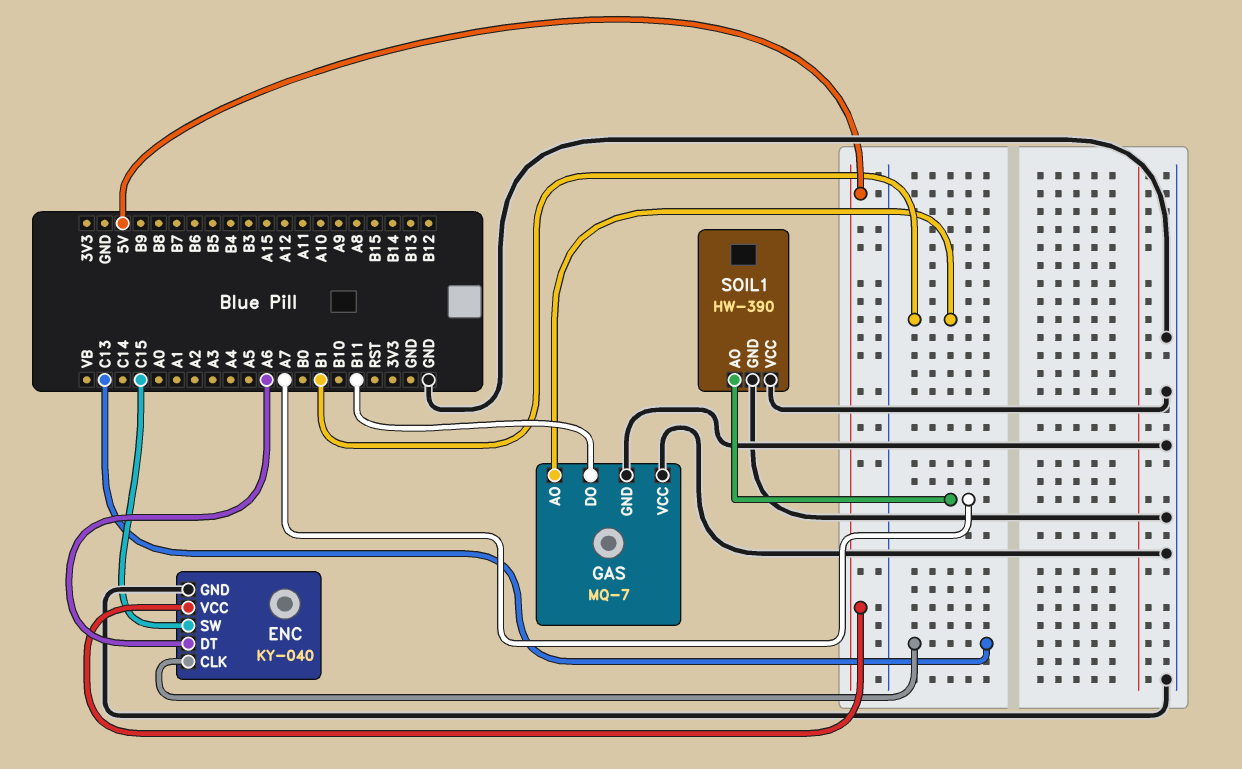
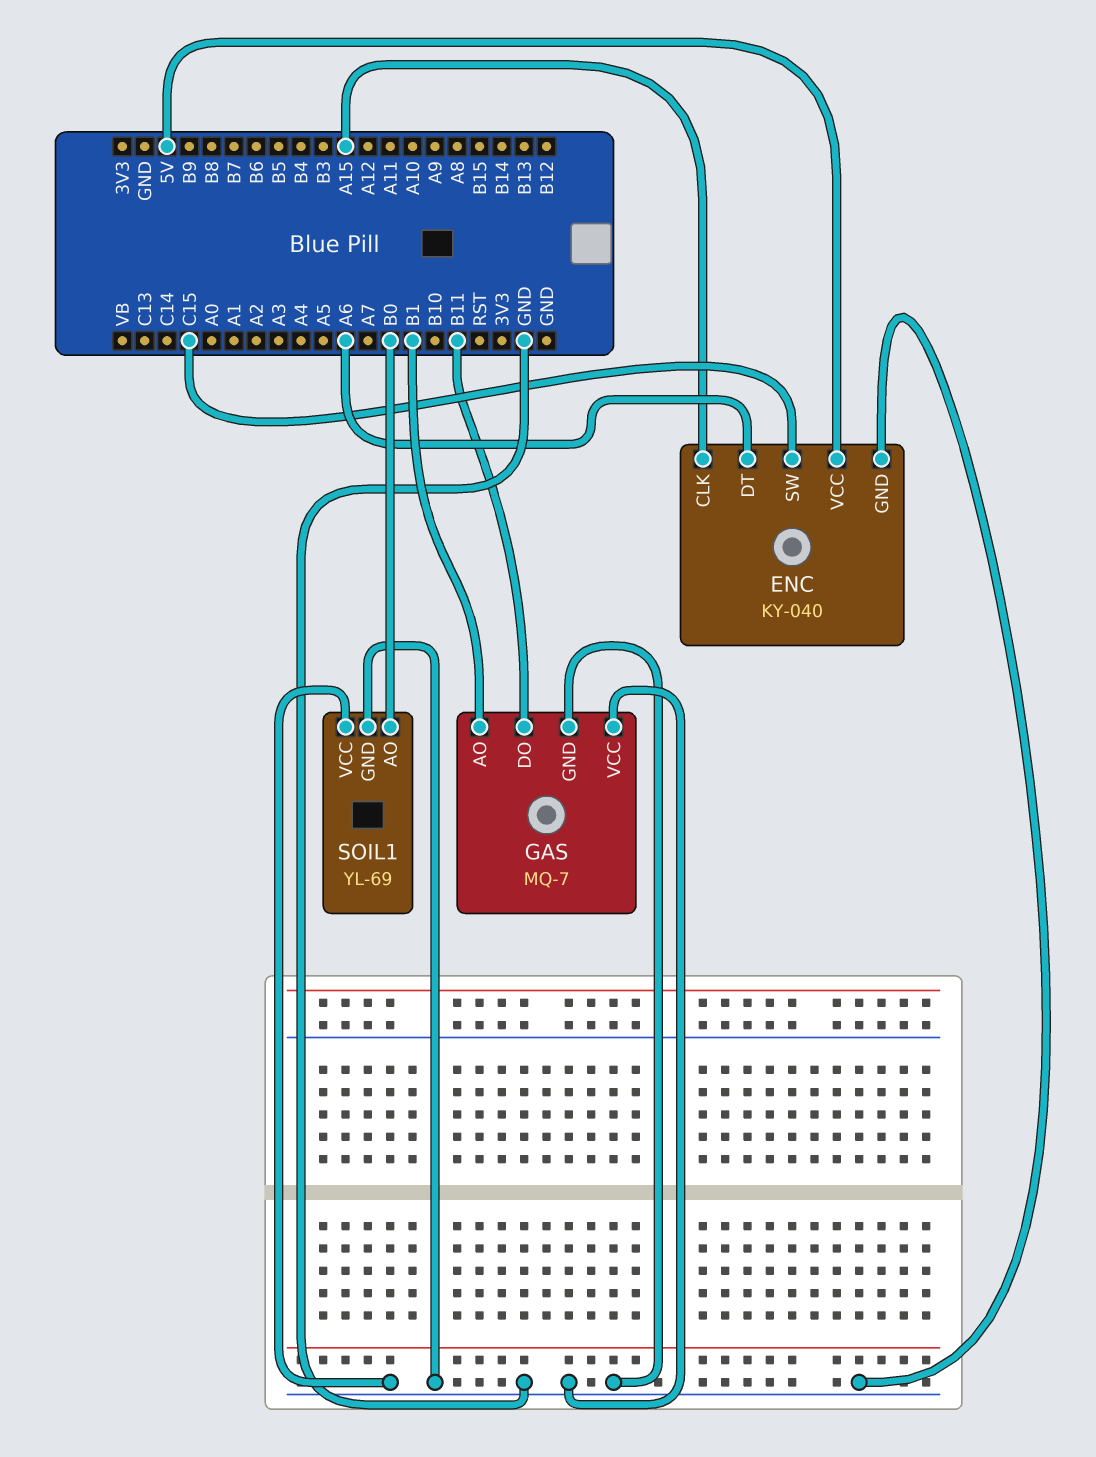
ENC pin CLK: C13 -> A15
SOIL1: HW-390 -> YL-69
SOIL1 pin AO: A7 -> B0

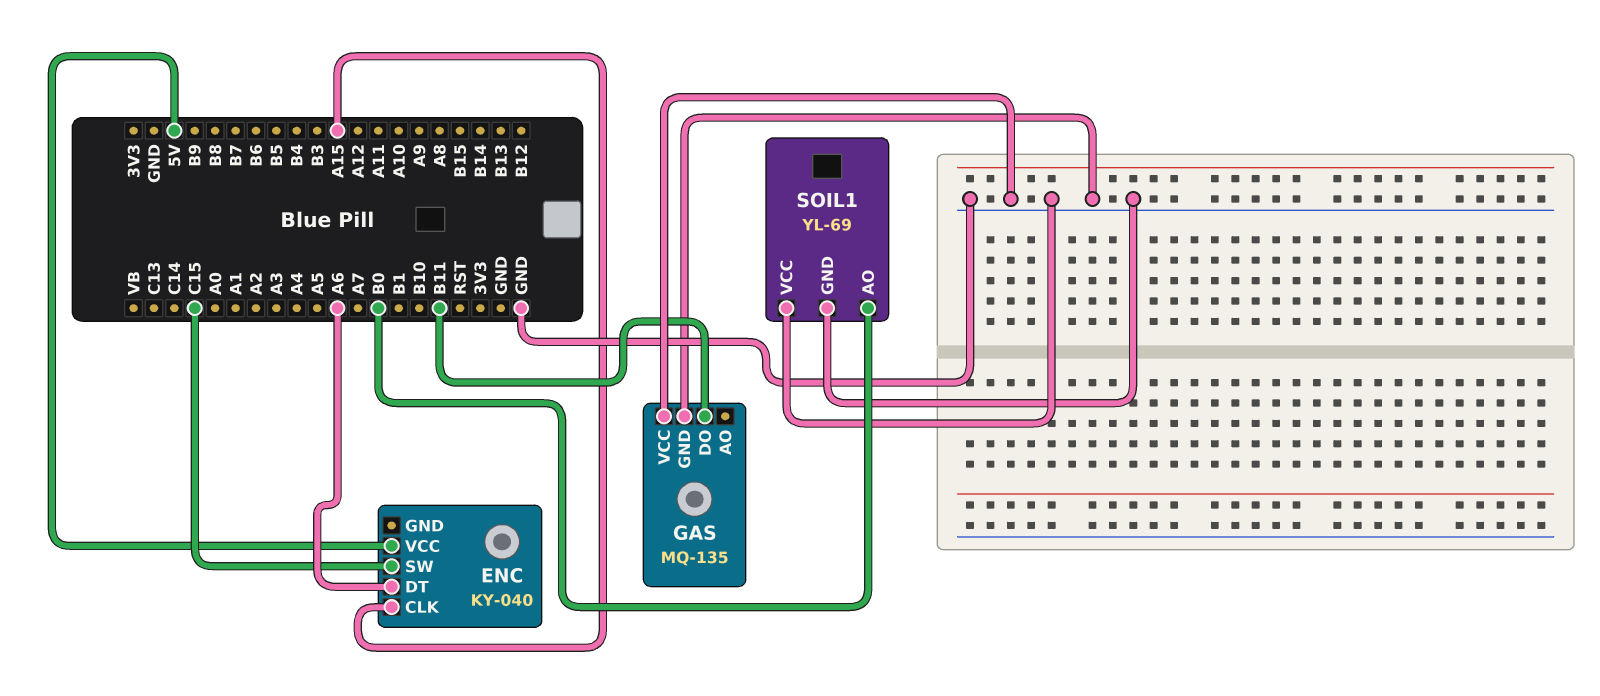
ENC pin GND: GND -> none
GAS: MQ-7 -> MQ-135
GAS pin AO: B1 -> none

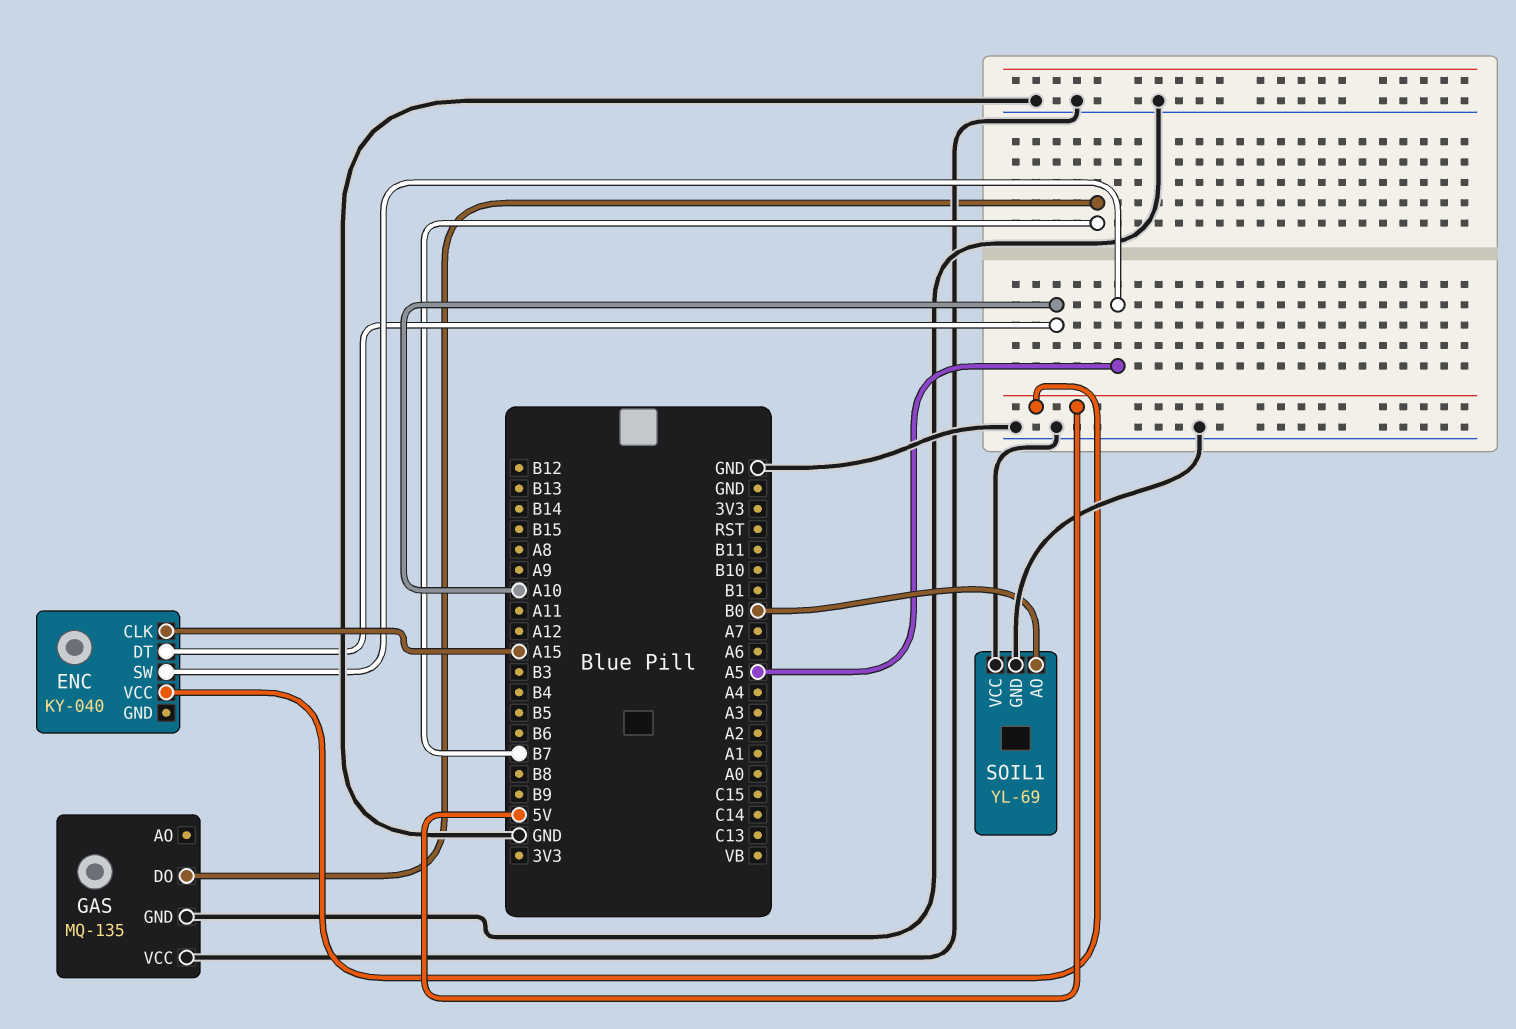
ENC pin DT: A6 -> A10
ENC pin SW: C15 -> A5
GAS pin DO: B11 -> B7

